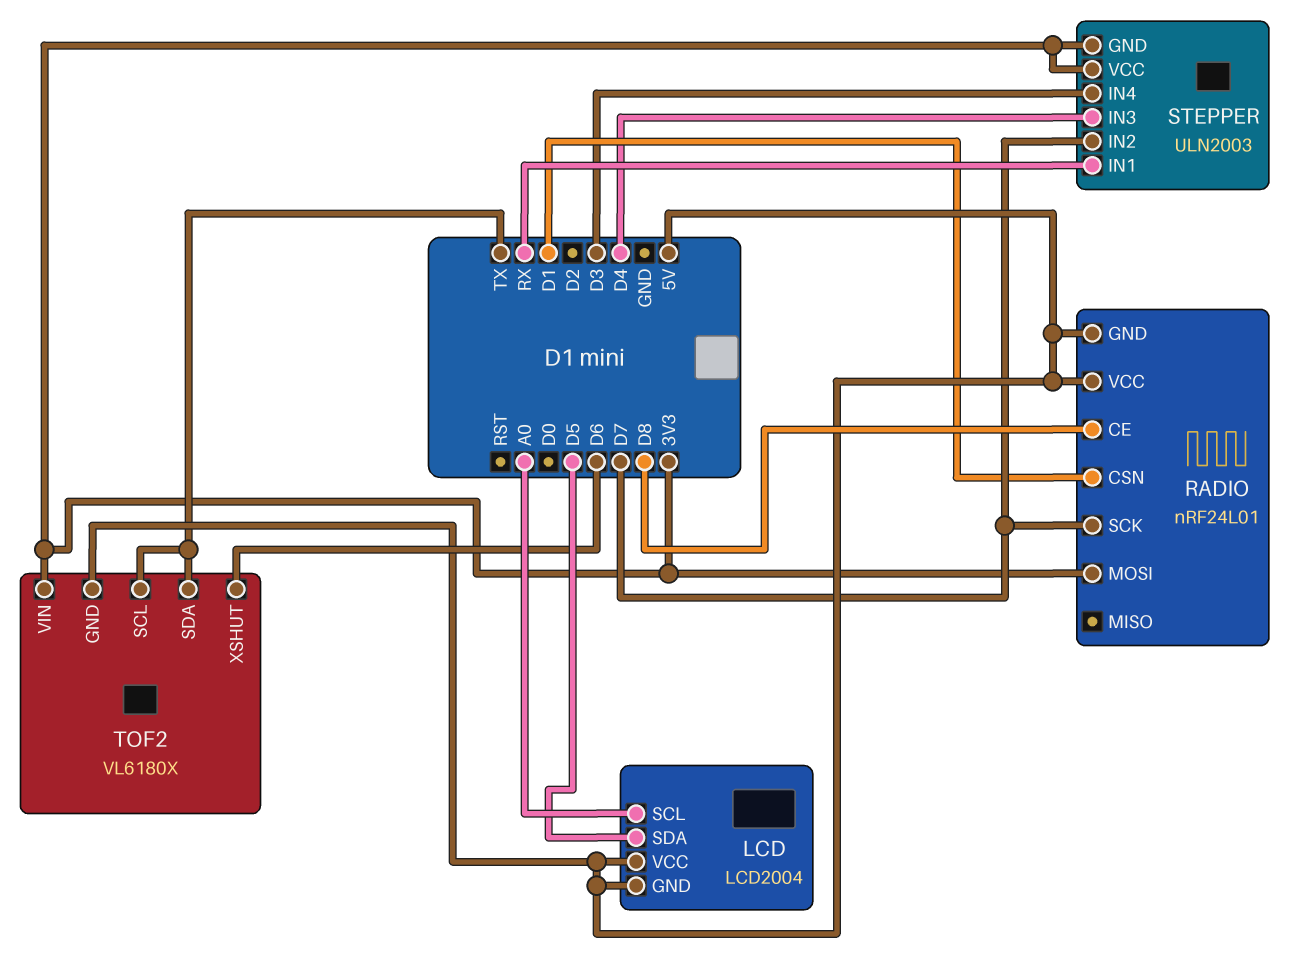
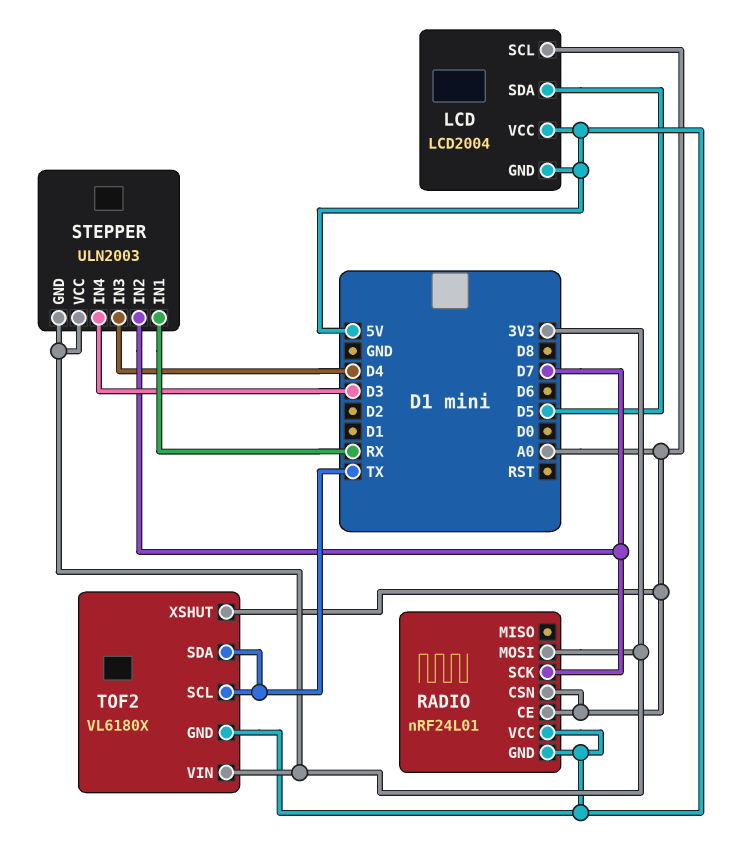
RADIO pin CE: D8 -> A0
RADIO pin CSN: D1 -> A0
TOF2 pin XSHUT: D6 -> A0

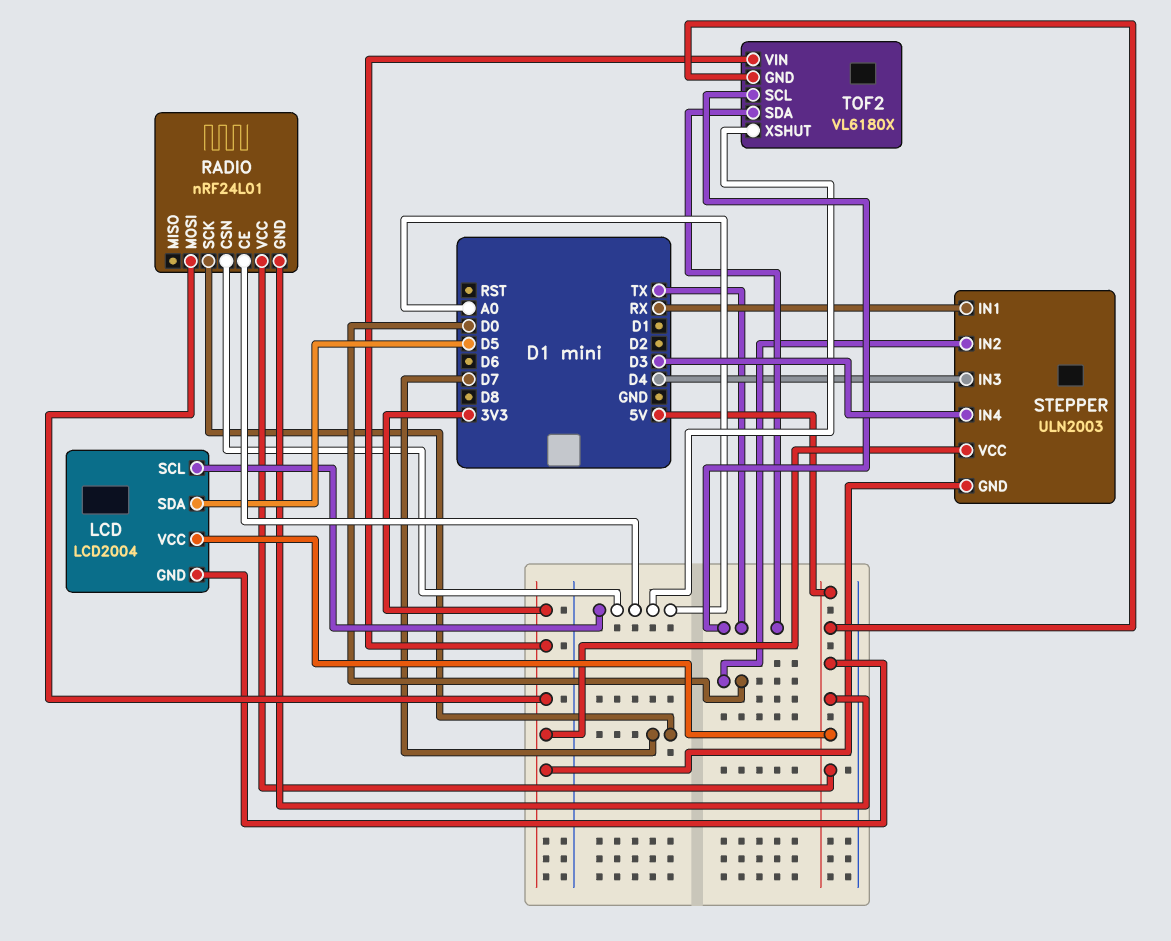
STEPPER pin IN2: D7 -> D0

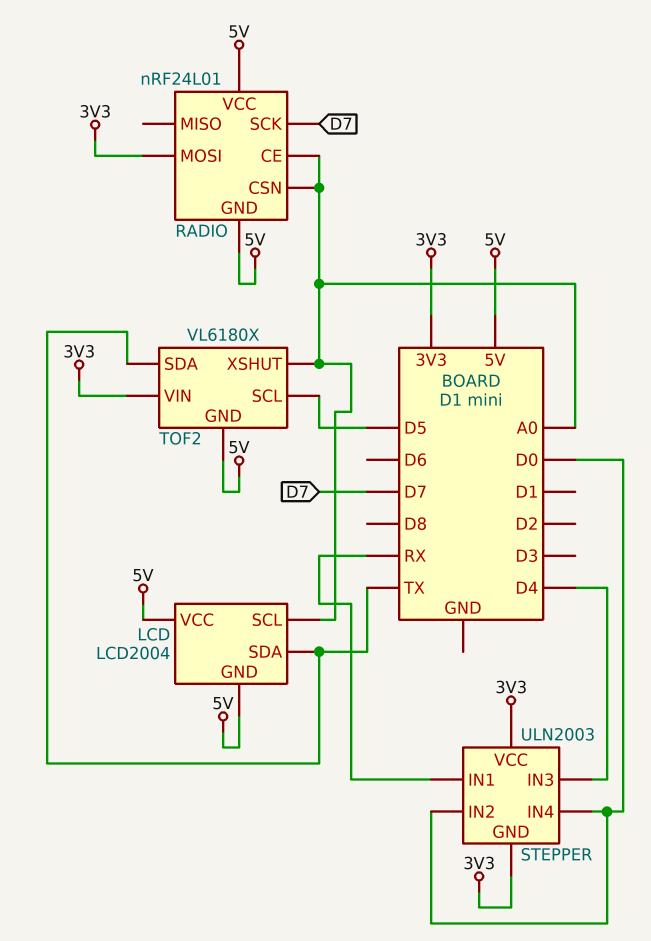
LCD pin SDA: D5 -> TX
STEPPER pin IN4: D3 -> D0
TOF2 pin SCL: TX -> D5

